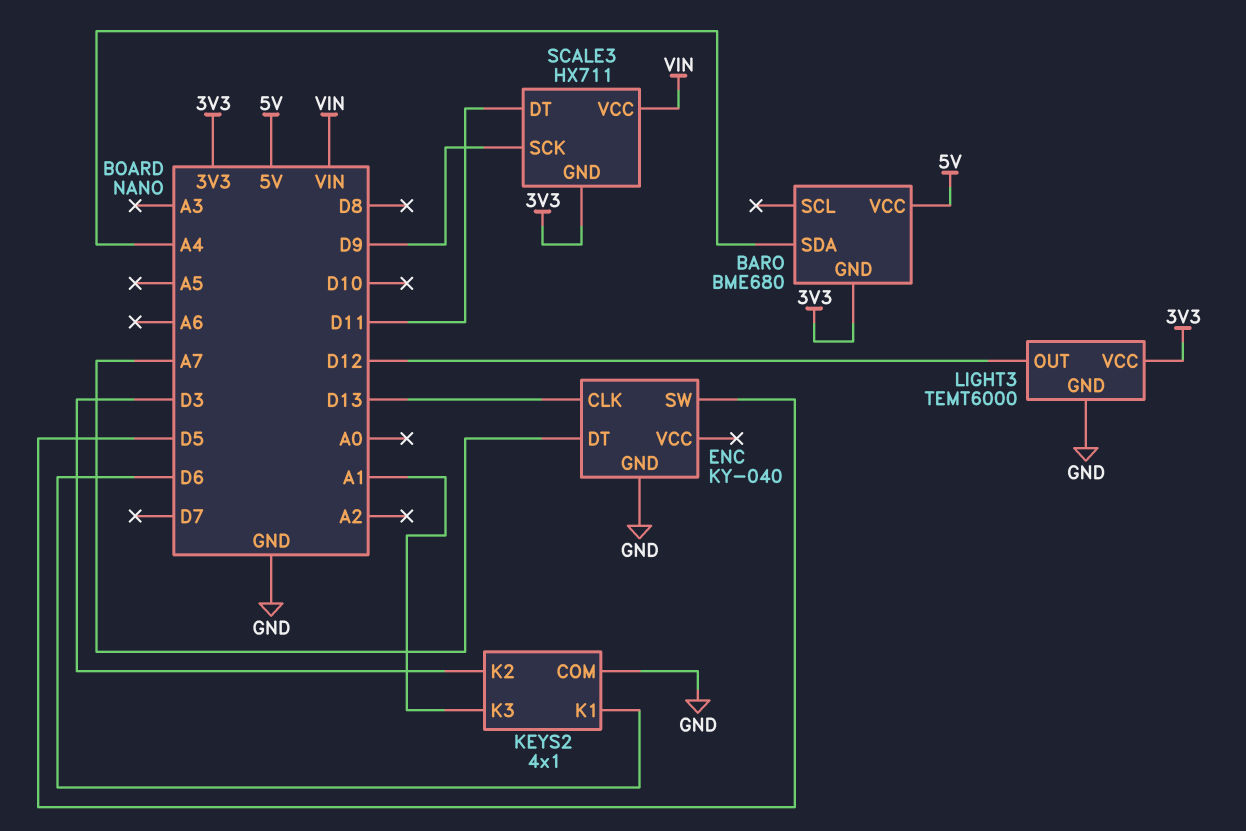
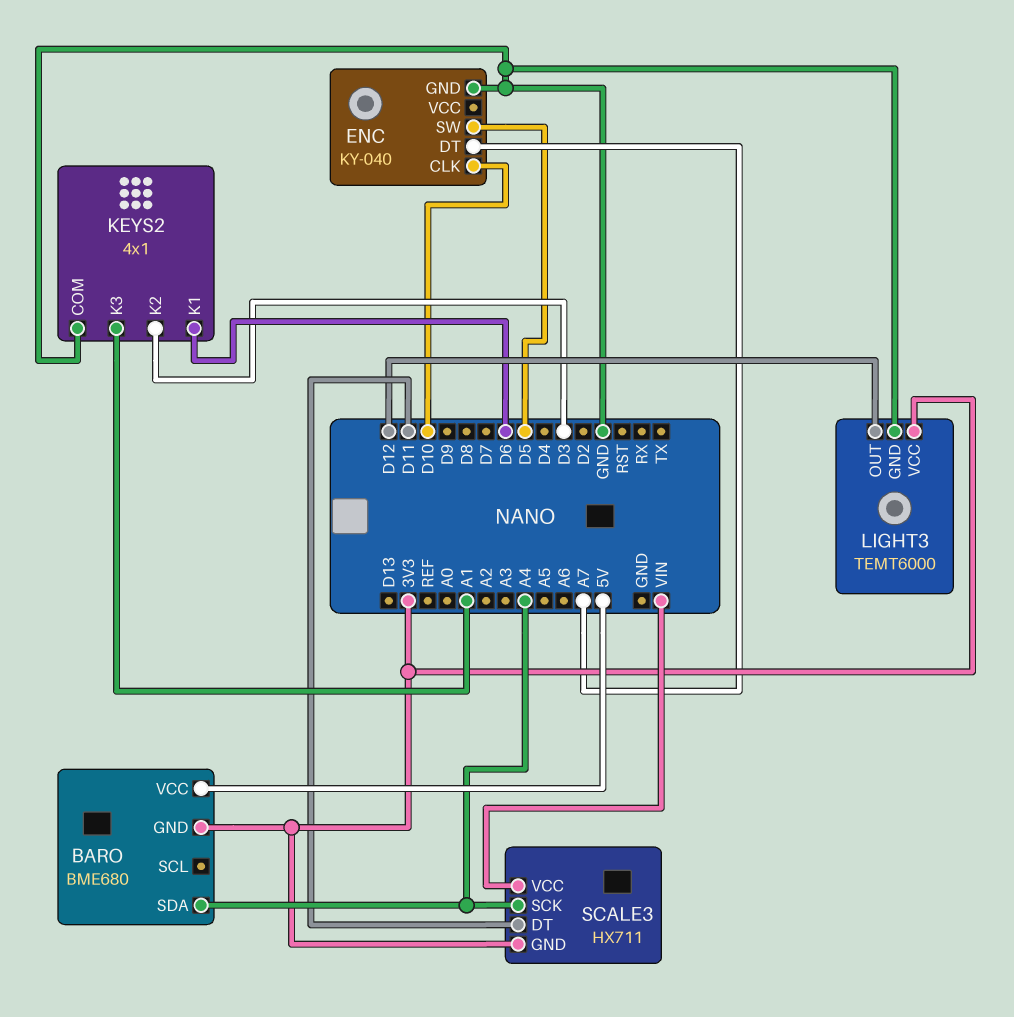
ENC pin CLK: D13 -> D10
SCALE3 pin SCK: D9 -> A4

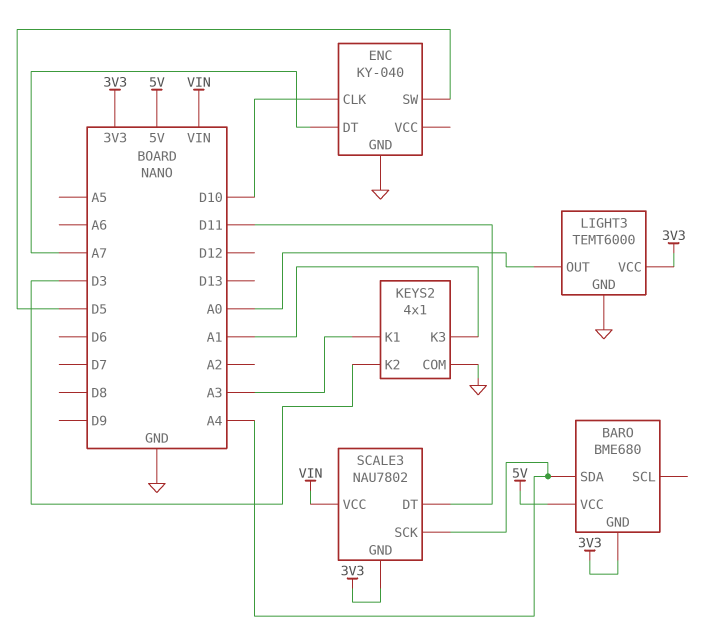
KEYS2 pin K1: D6 -> A3
LIGHT3 pin OUT: D12 -> A0
SCALE3: HX711 -> NAU7802

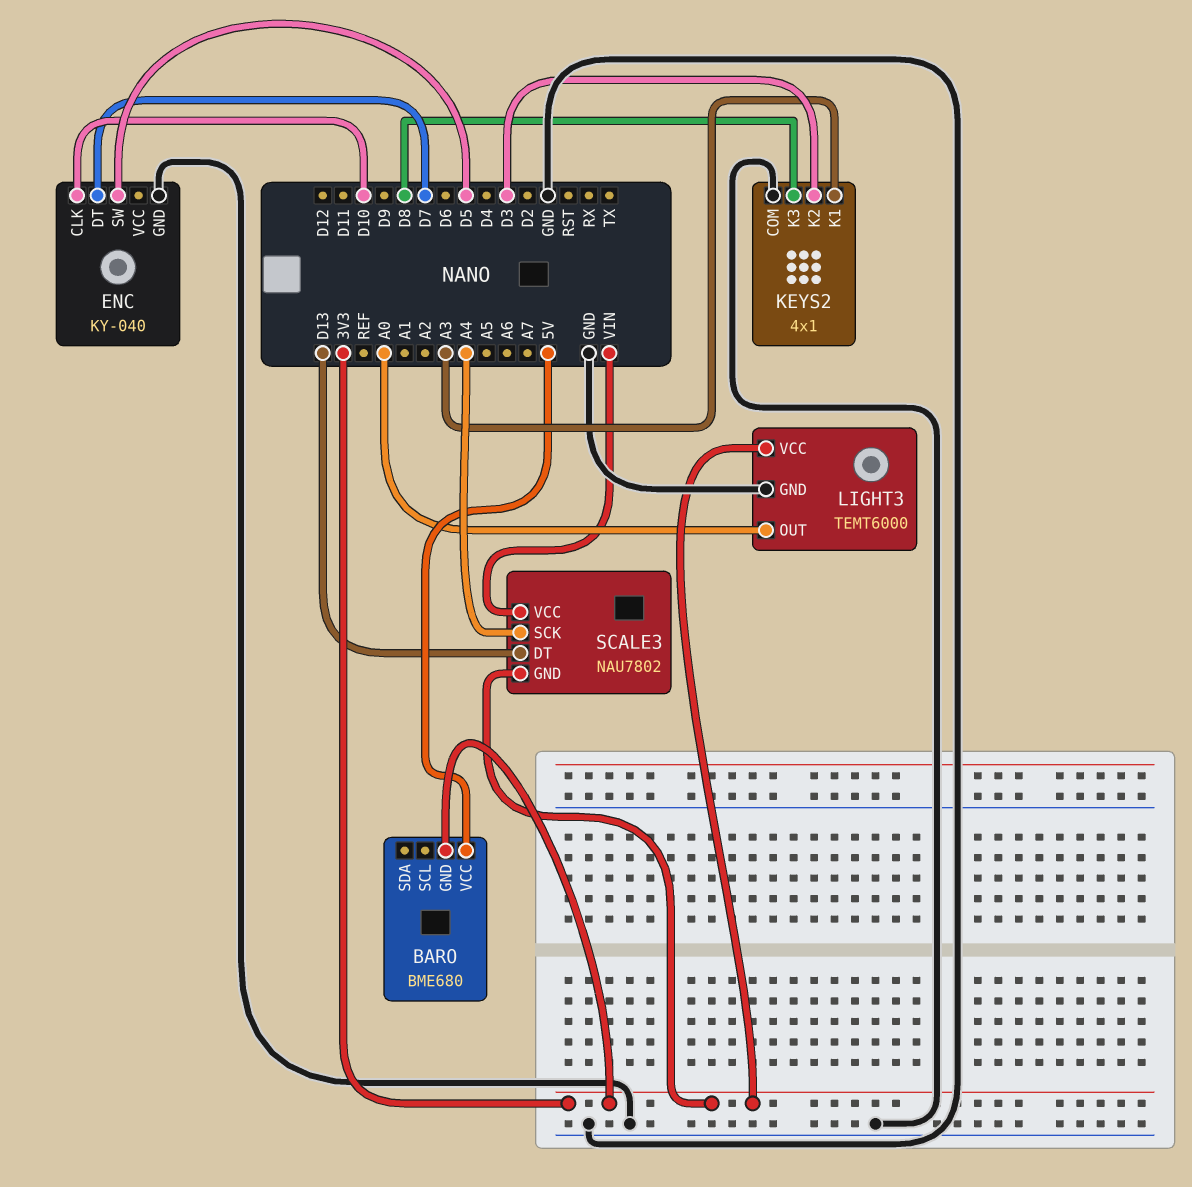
BARO pin SDA: A4 -> none
ENC pin DT: A7 -> D7
KEYS2 pin K3: A1 -> D8
SCALE3 pin DT: D11 -> D13

